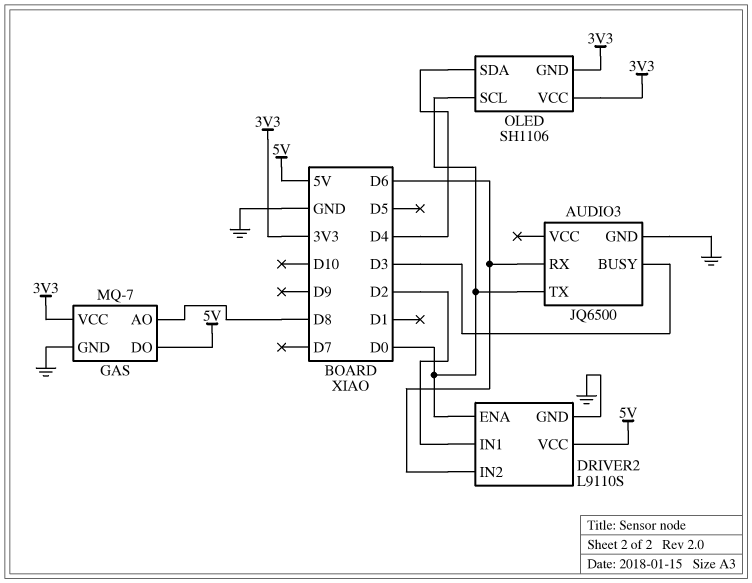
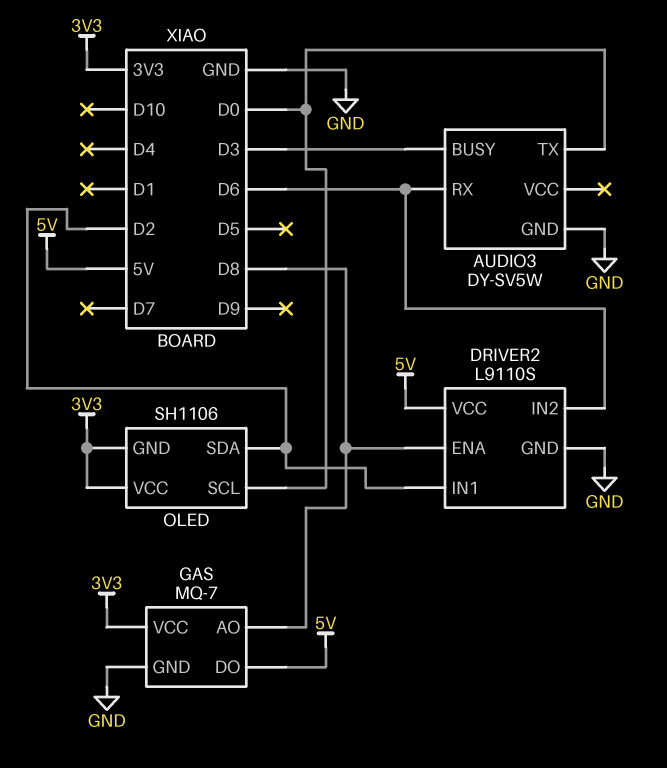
AUDIO3: JQ6500 -> DY-SV5W
DRIVER2 pin ENA: D0 -> D8
OLED pin SDA: D4 -> D2

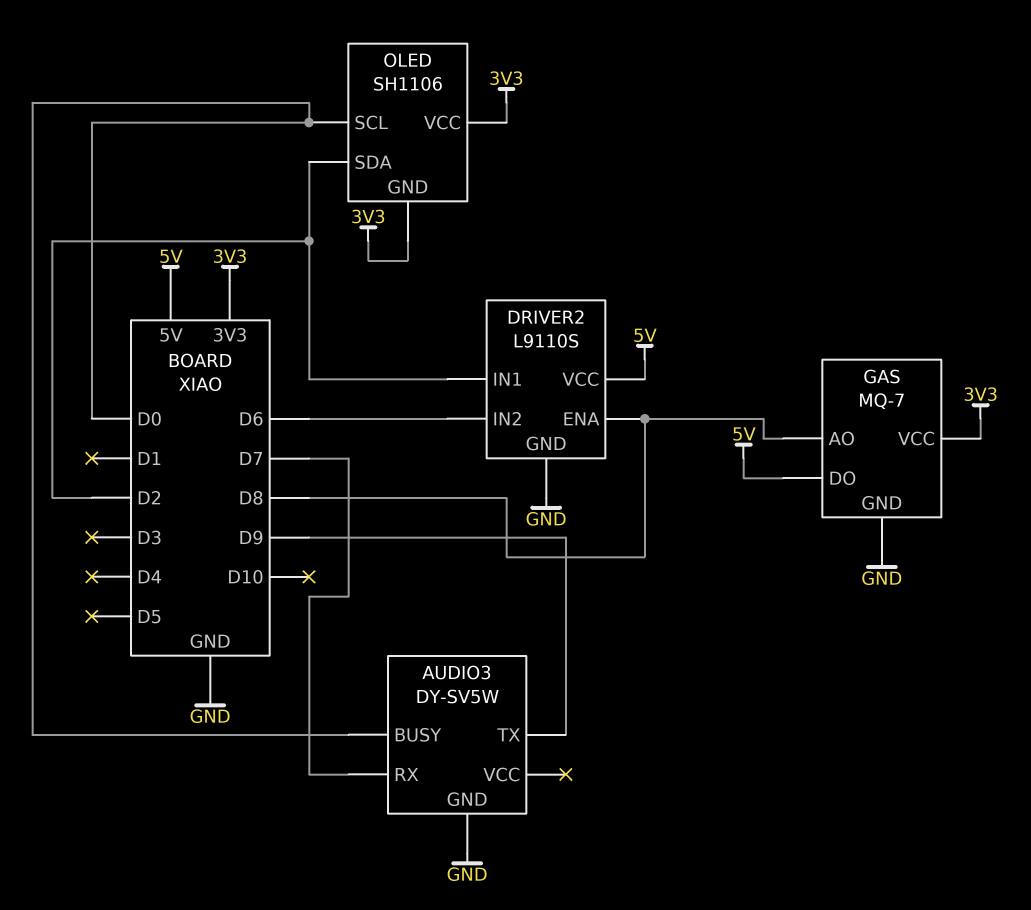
AUDIO3 pin BUSY: D3 -> D0
AUDIO3 pin RX: D6 -> D7
AUDIO3 pin TX: D0 -> D9

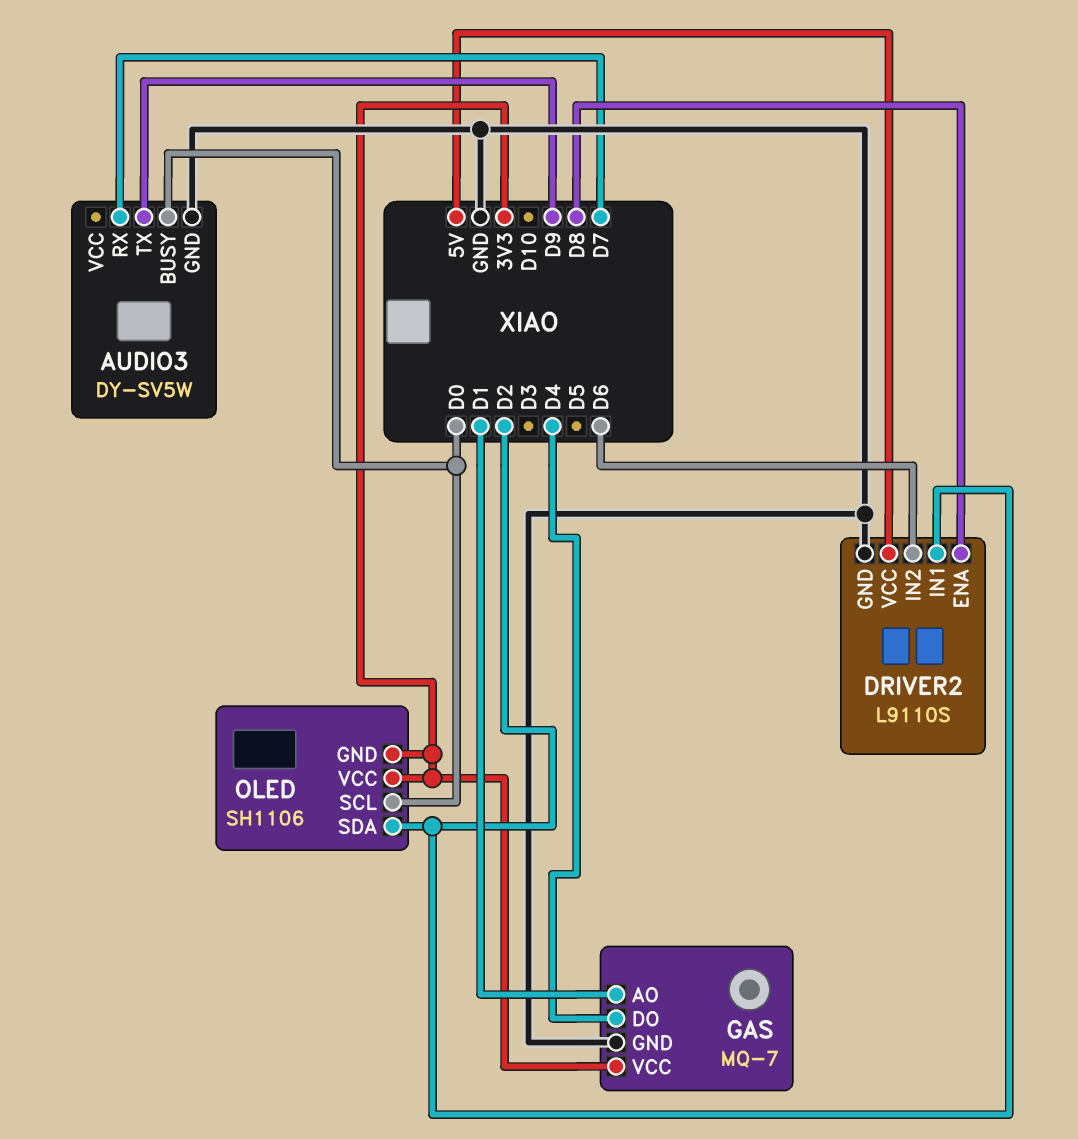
GAS pin AO: D8 -> D1
GAS pin DO: 5V -> D4

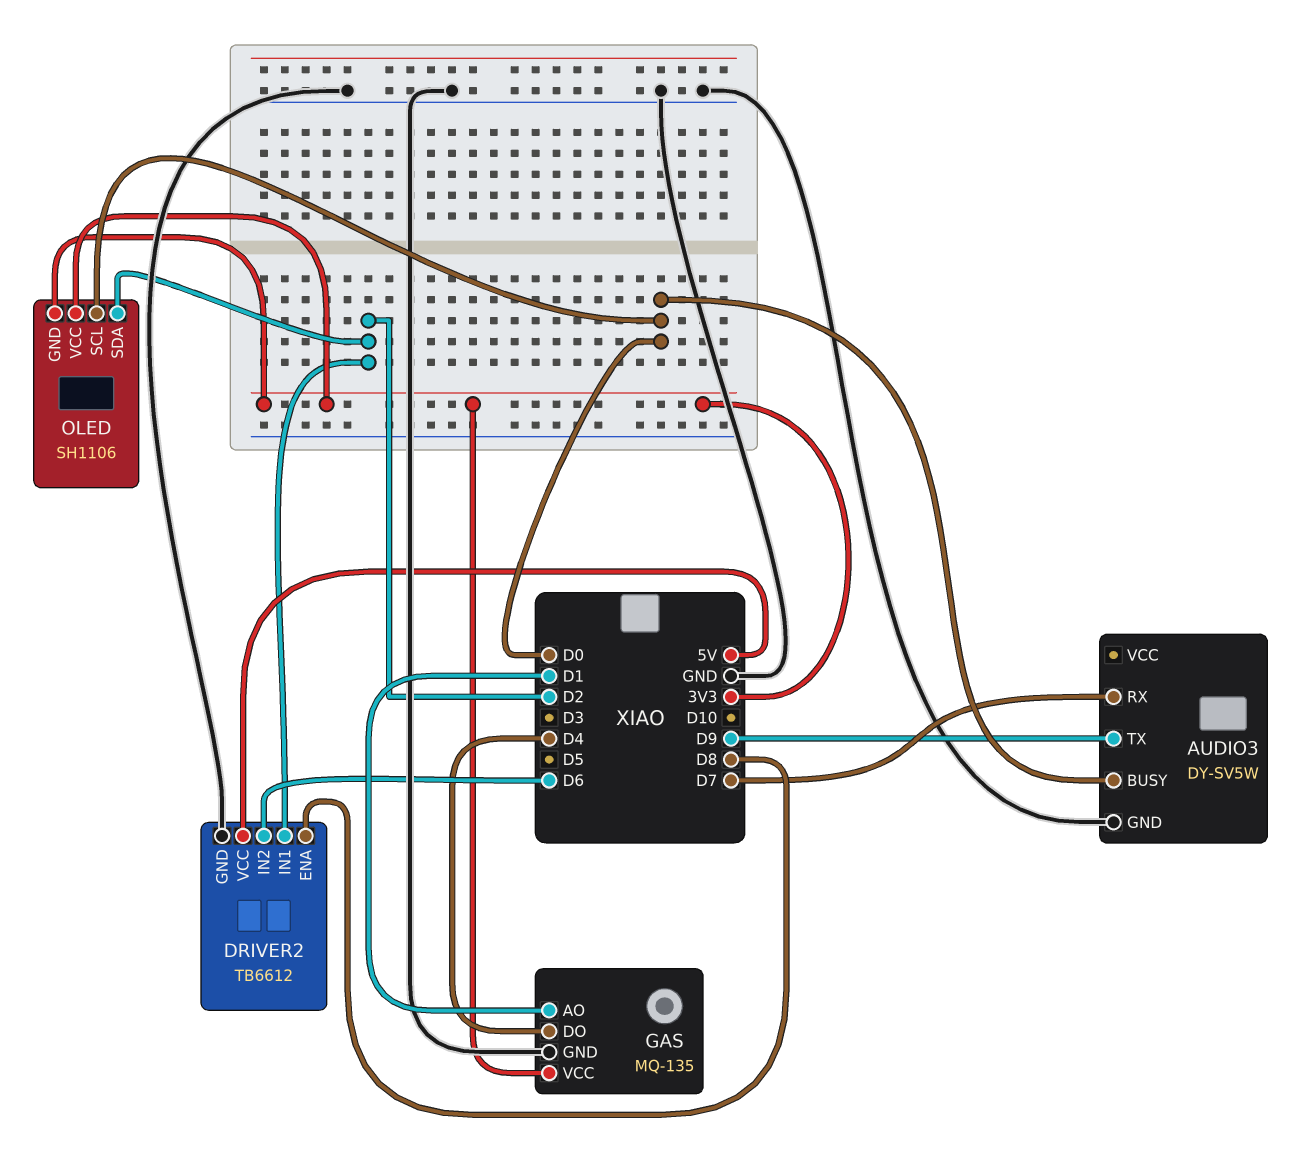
DRIVER2: L9110S -> TB6612
GAS: MQ-7 -> MQ-135

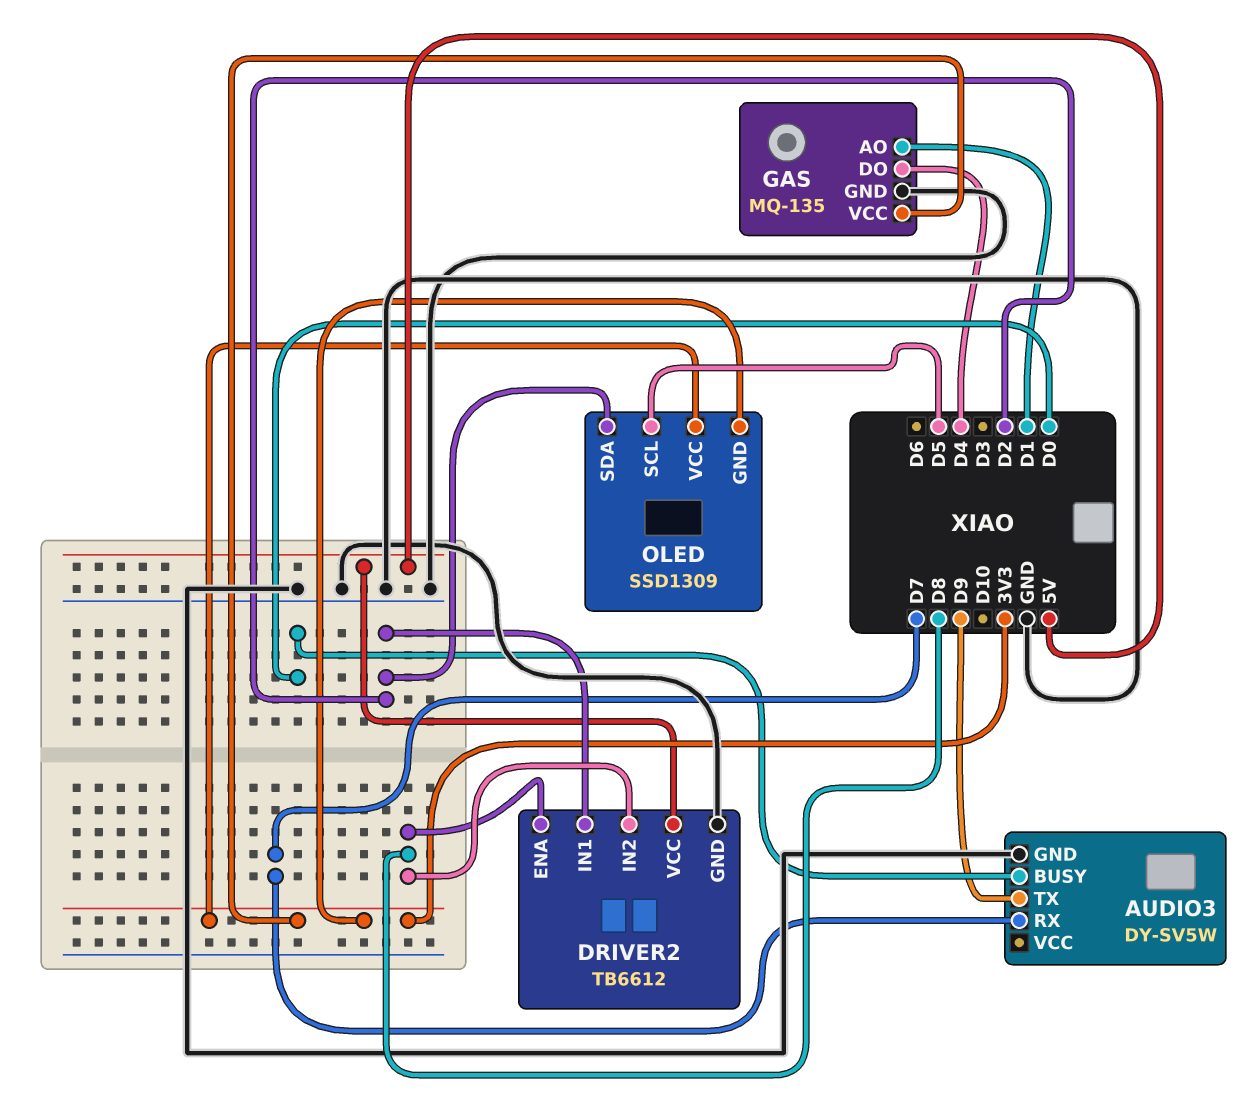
DRIVER2 pin IN2: D6 -> D8
OLED: SH1106 -> SSD1309
OLED pin SCL: D0 -> D5

